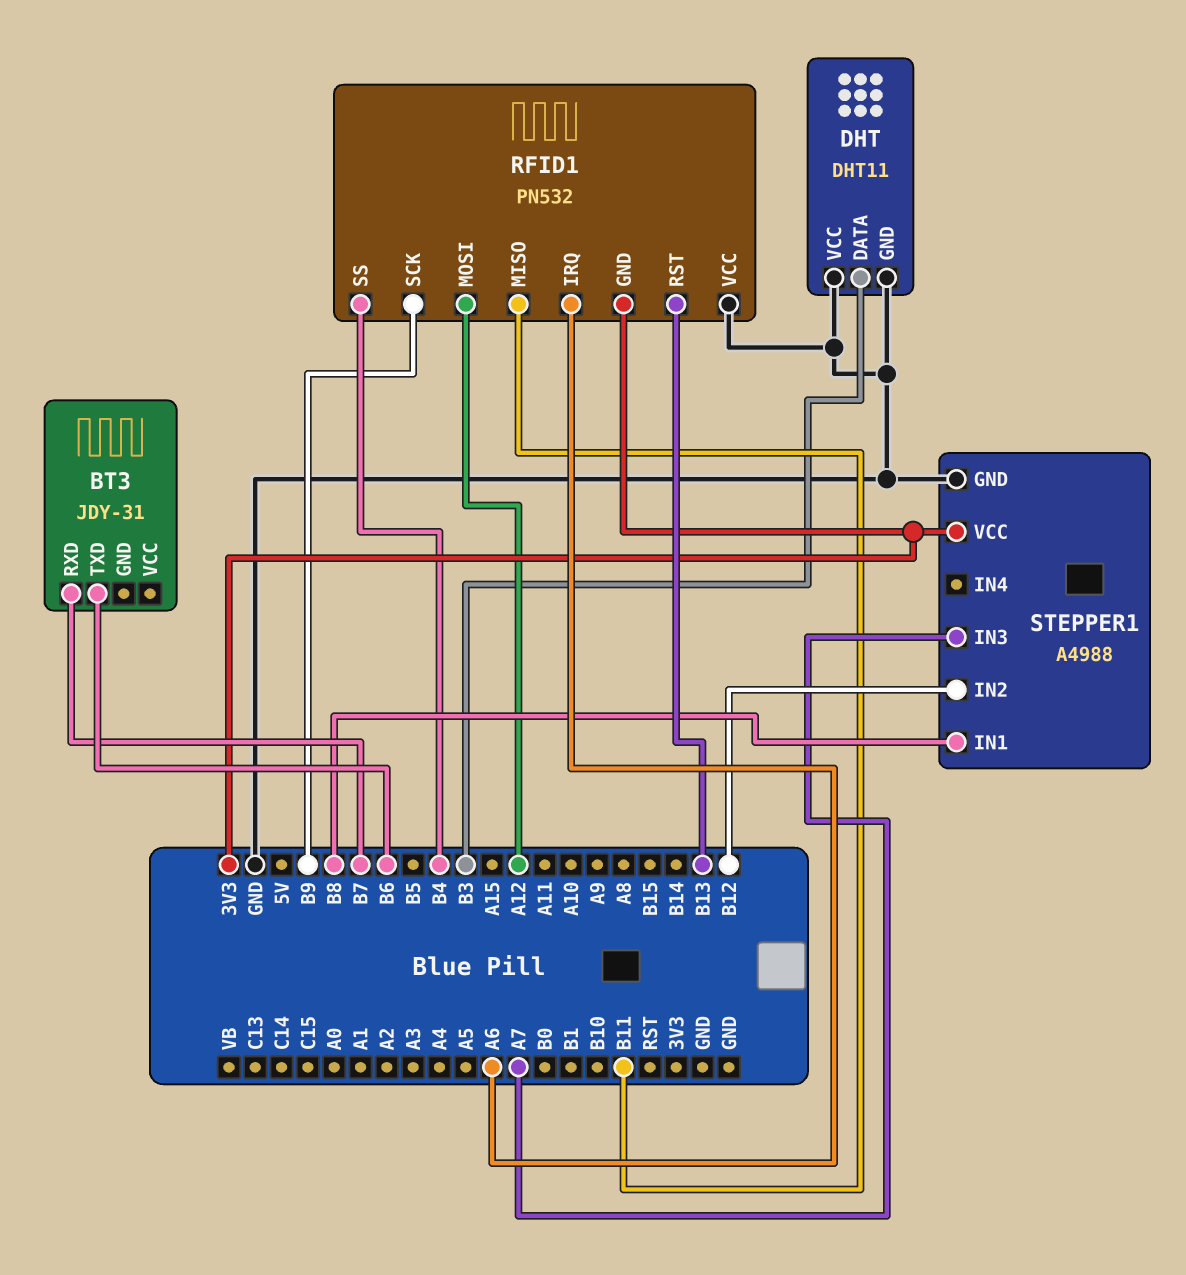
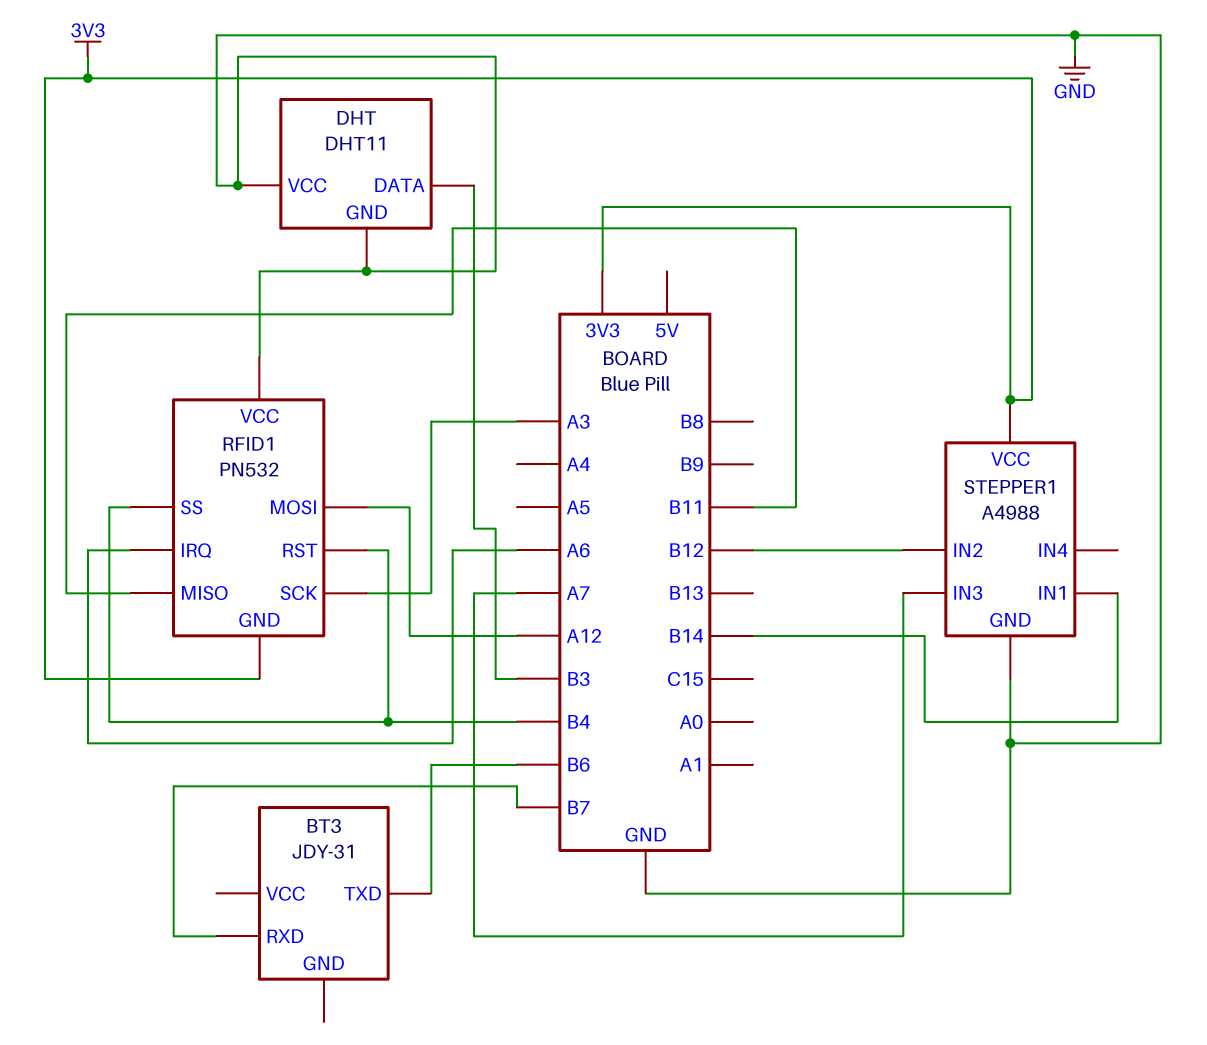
RFID1 pin RST: B13 -> B4
RFID1 pin SCK: B9 -> A3
STEPPER1 pin IN1: B8 -> B14

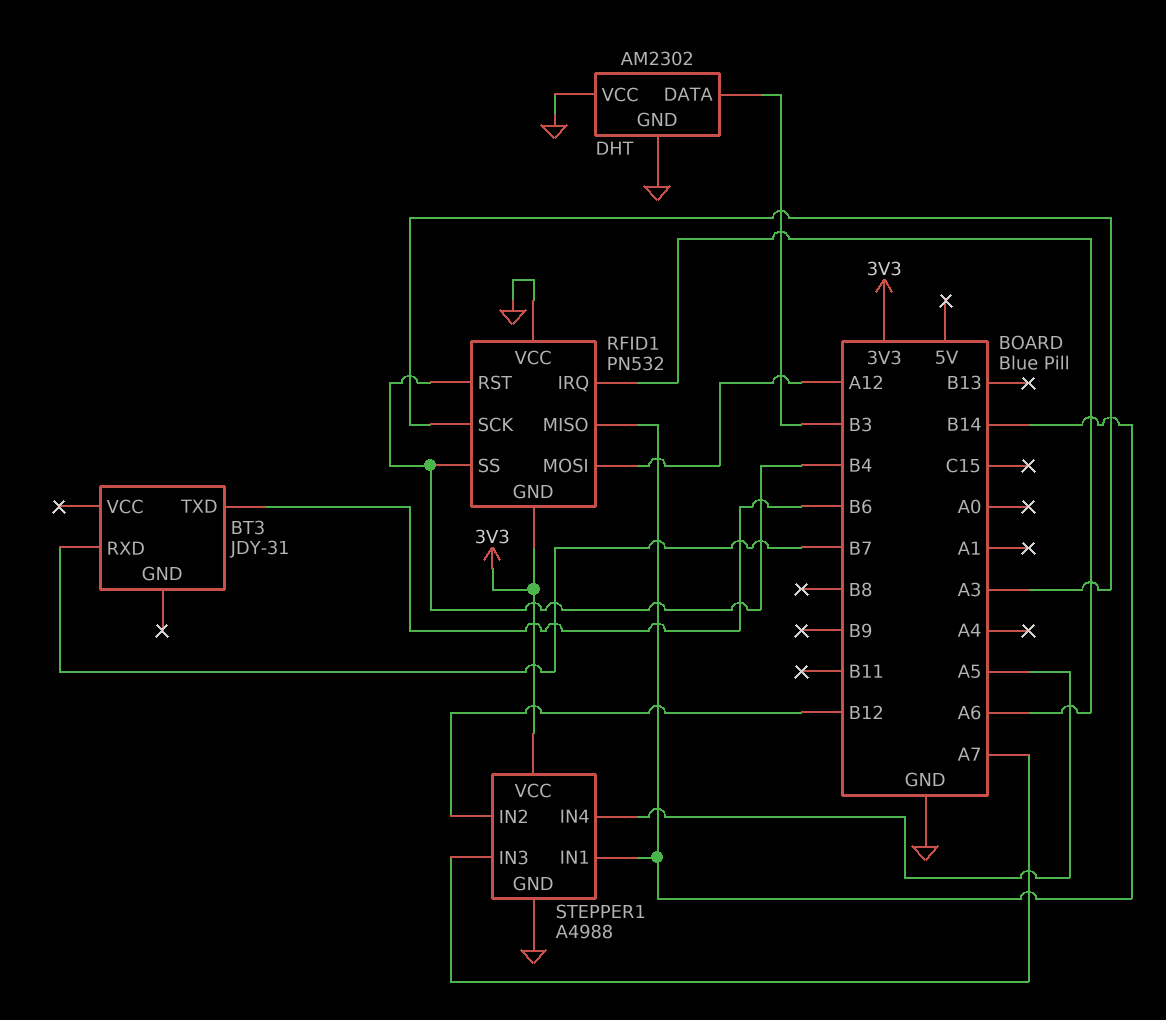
DHT: DHT11 -> AM2302
RFID1 pin MISO: B11 -> B14
STEPPER1 pin IN4: none -> A5

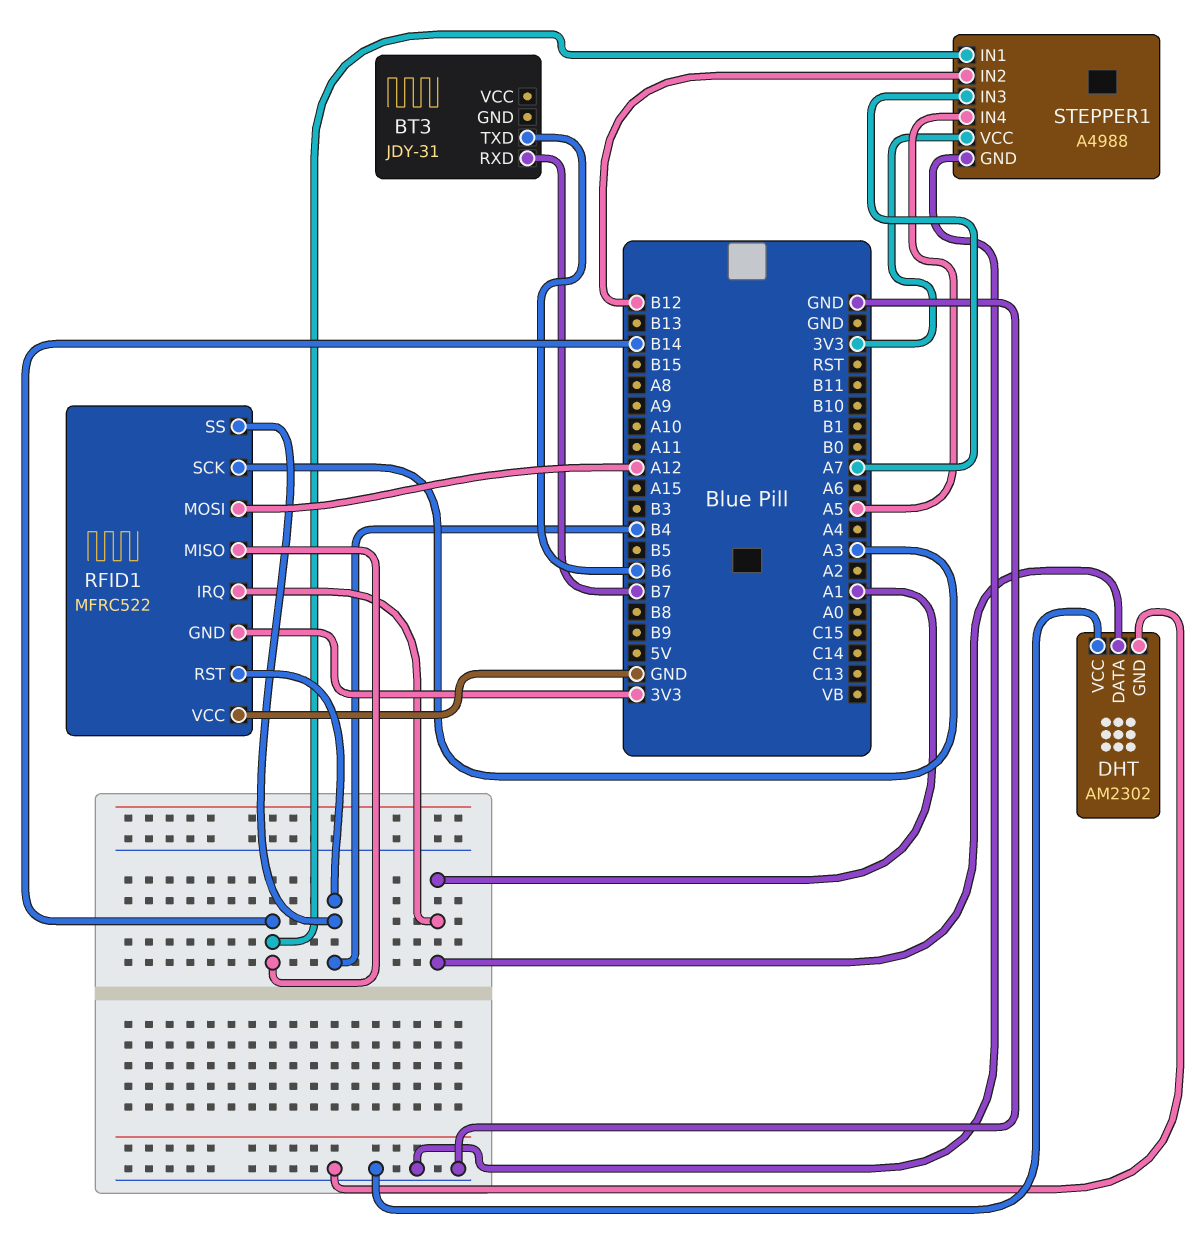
DHT pin DATA: B3 -> A1
RFID1: PN532 -> MFRC522
RFID1 pin IRQ: A6 -> A1

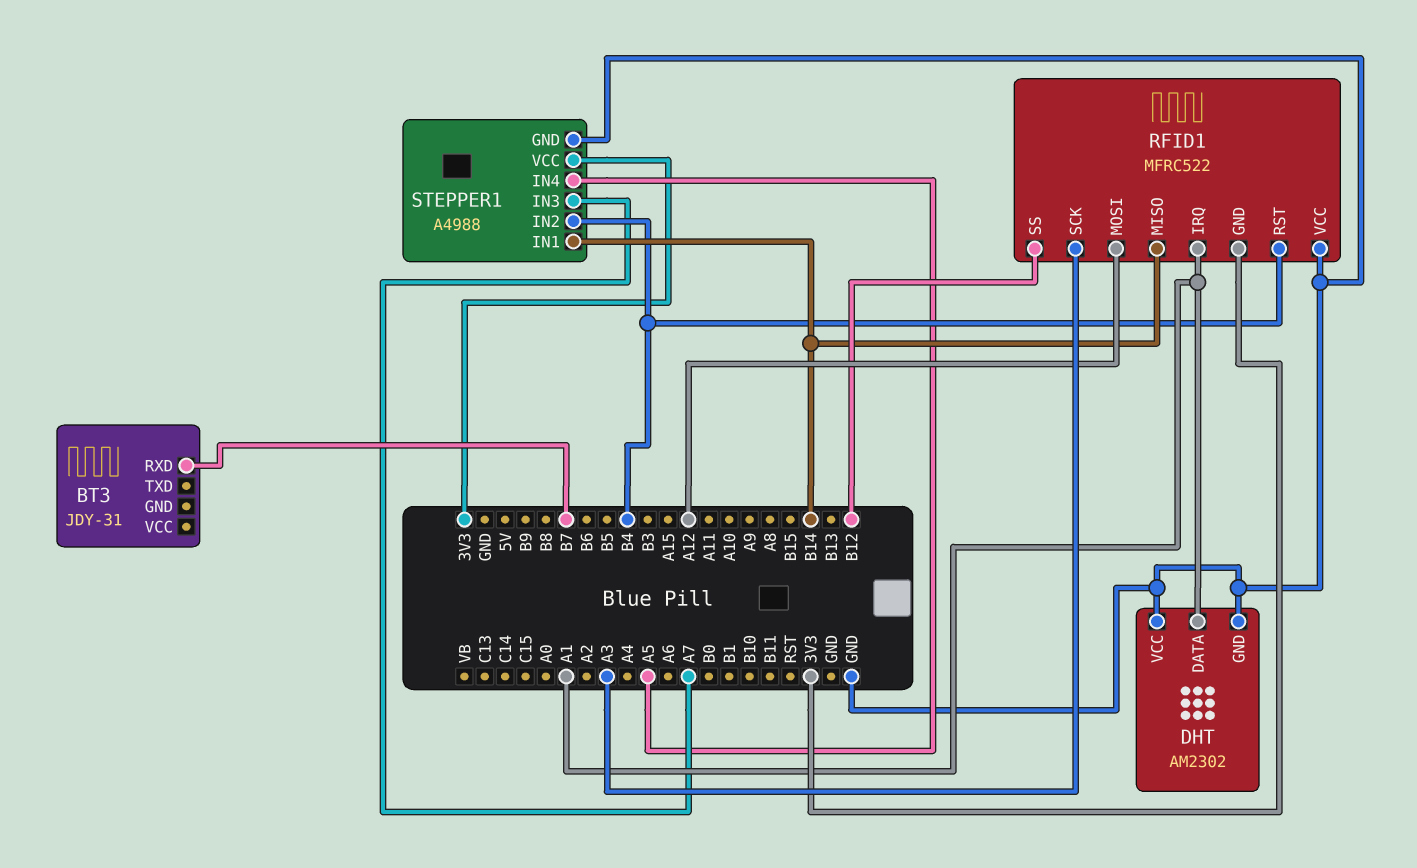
BT3 pin TXD: B6 -> none
RFID1 pin SS: B4 -> B12
STEPPER1 pin IN2: B12 -> B4

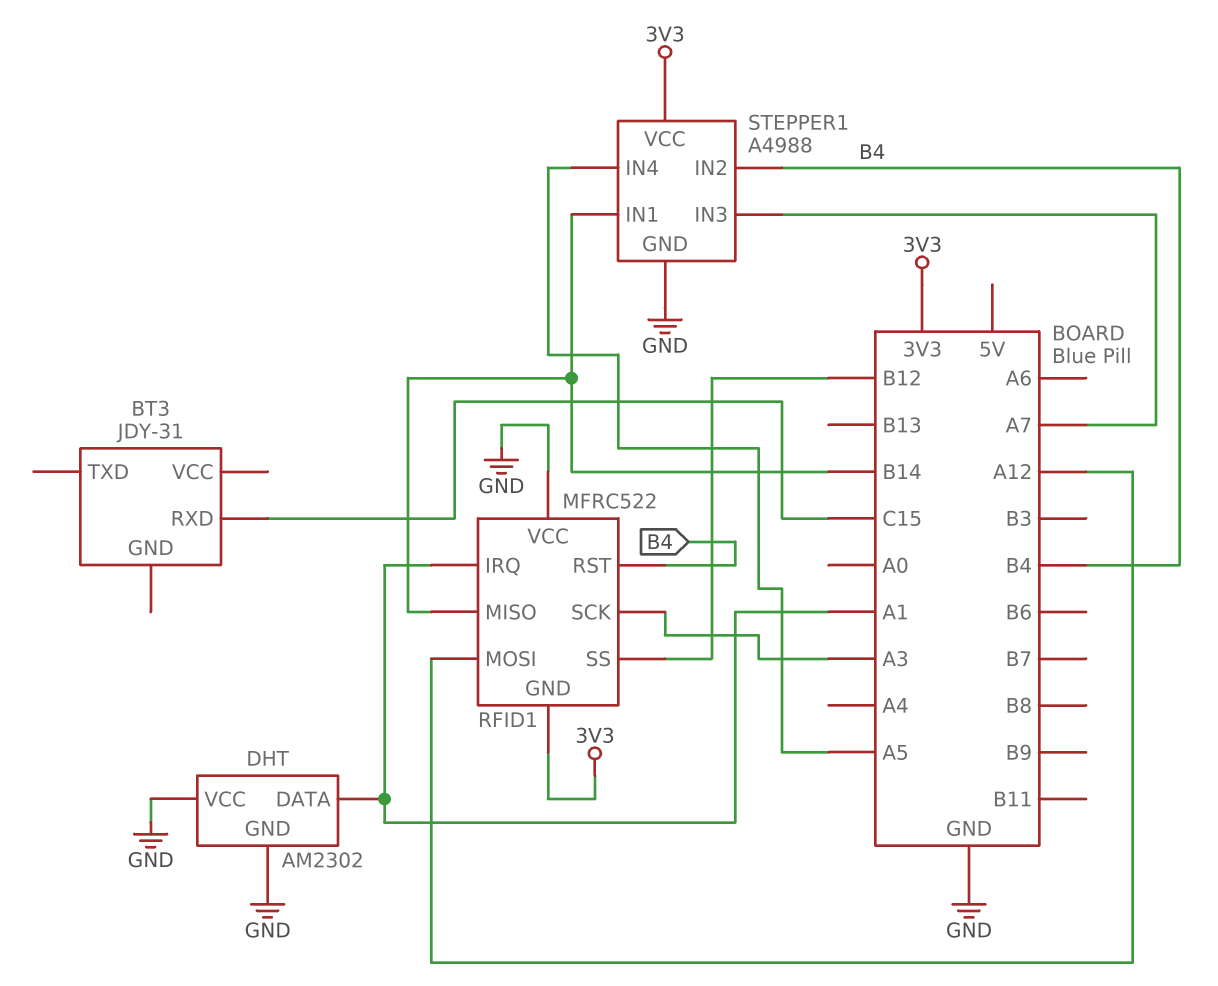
BT3 pin RXD: B7 -> C15

